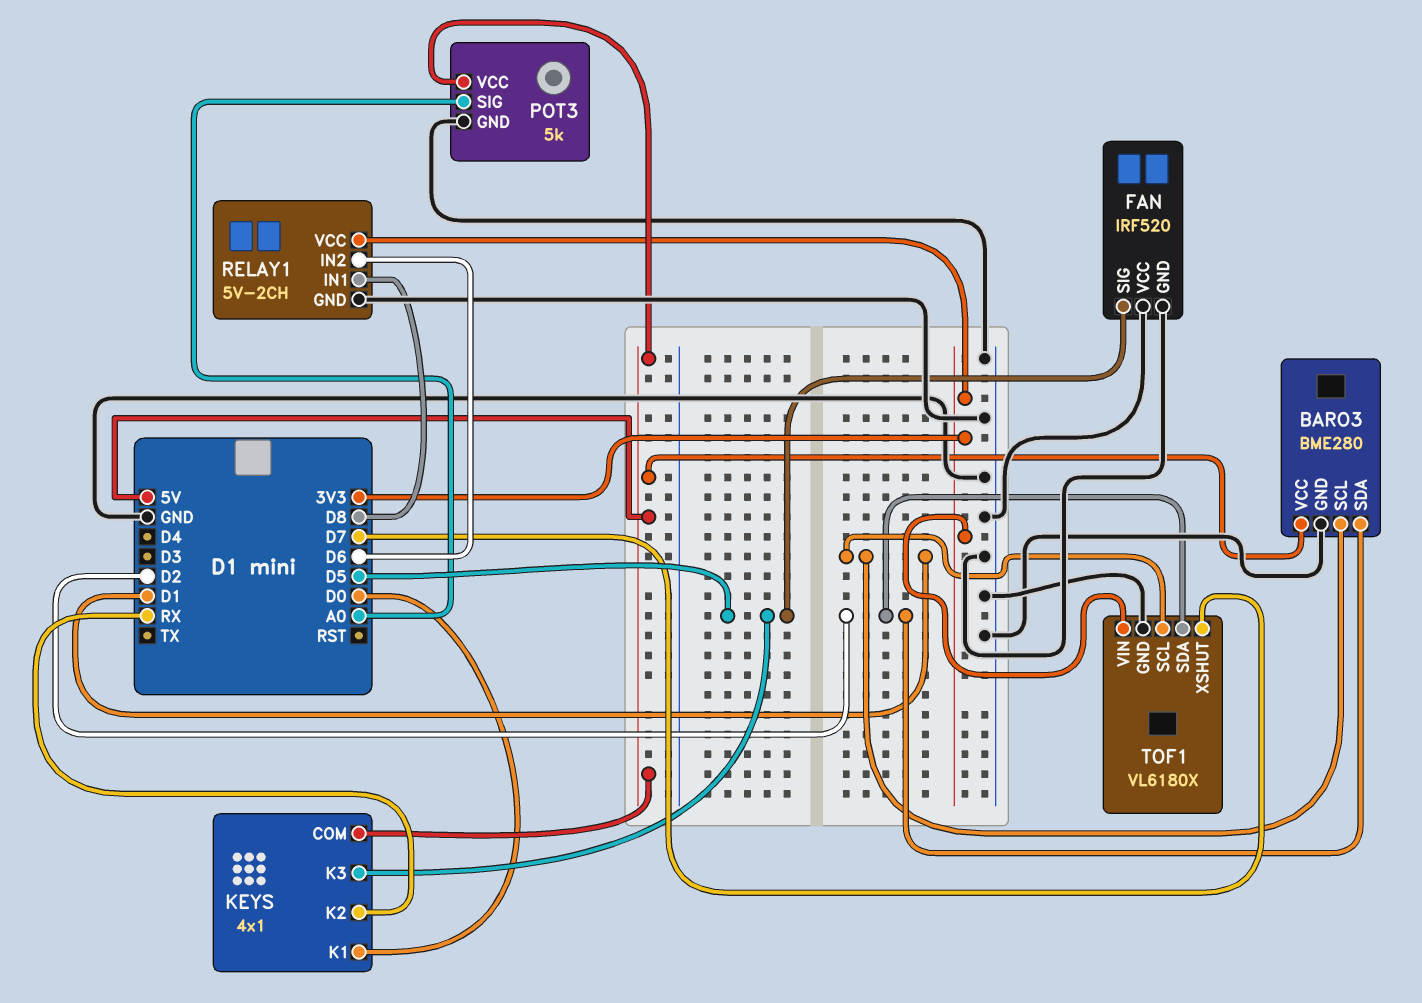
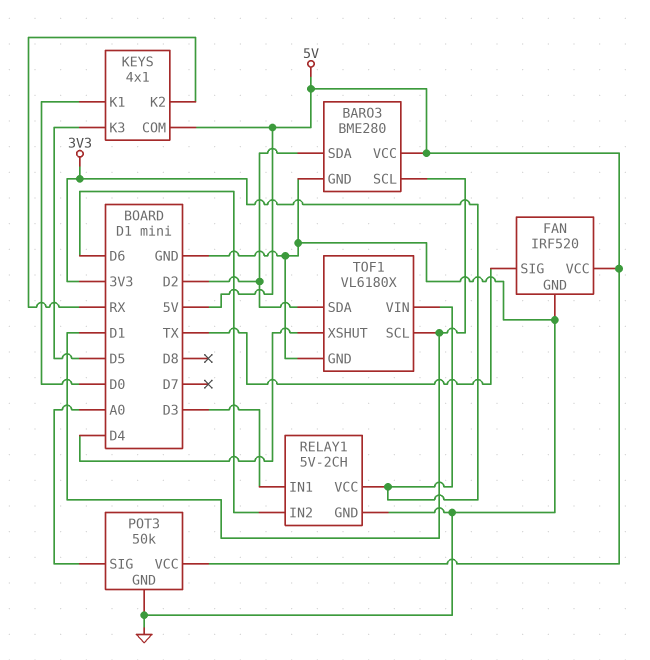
FAN pin SIG: D5 -> TX
FAN pin VCC: GND -> 5V
POT3: 5k -> 50k
RELAY1 pin IN1: D8 -> D3
TOF1 pin XSHUT: D7 -> D4

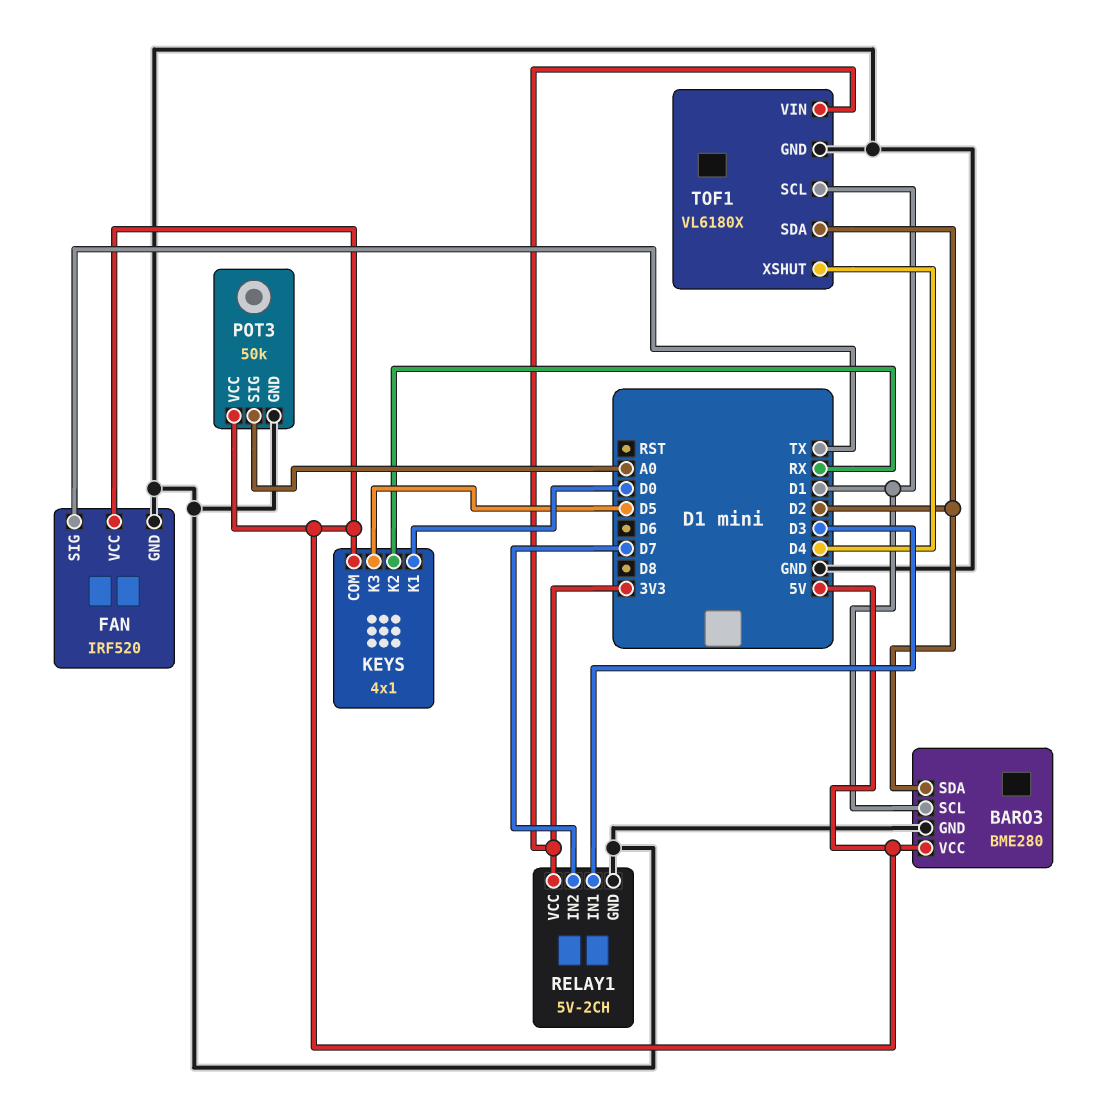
RELAY1 pin IN2: D6 -> D7

